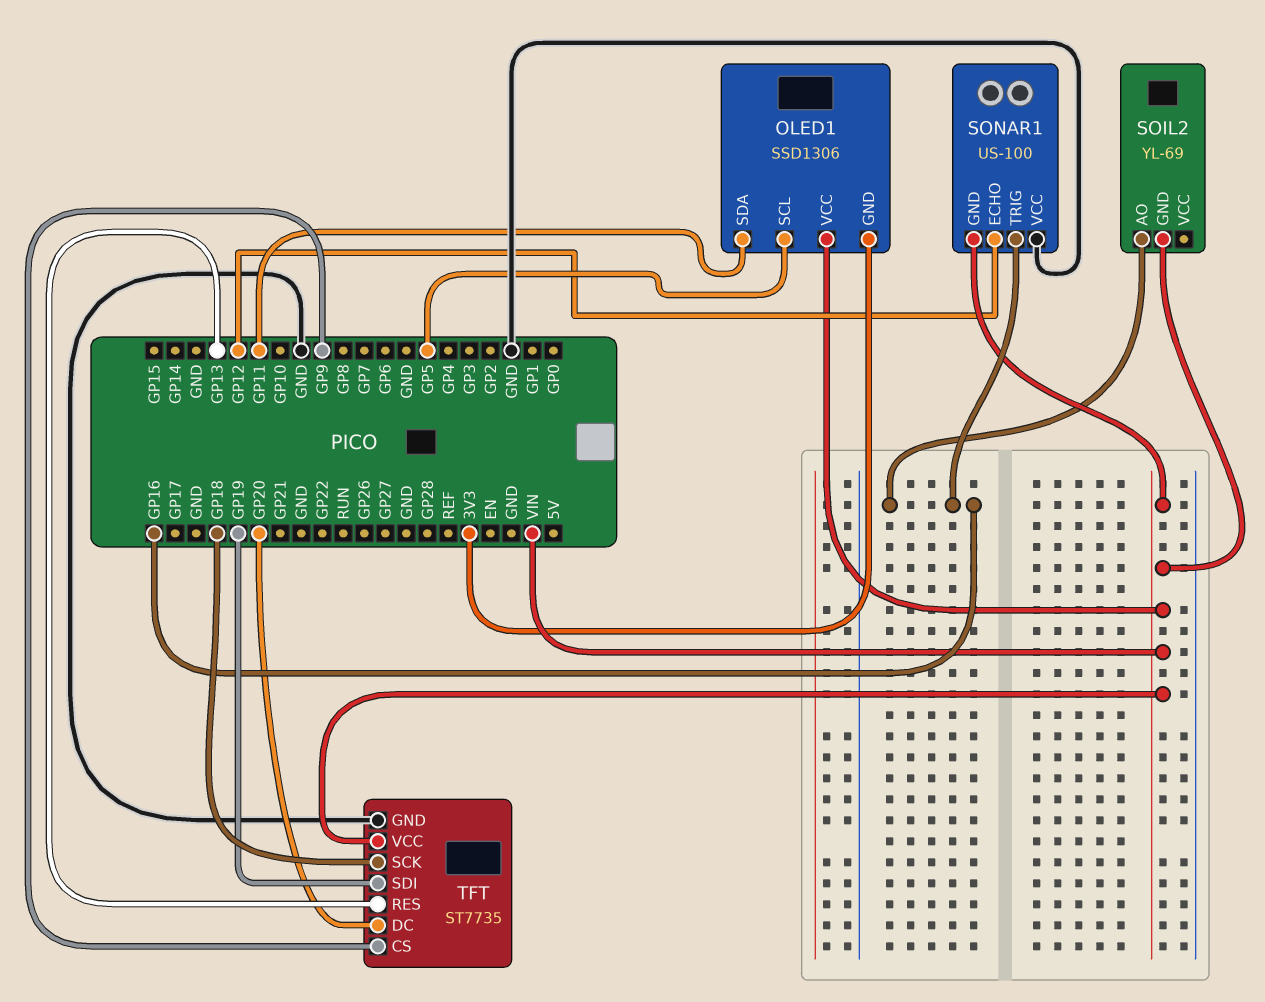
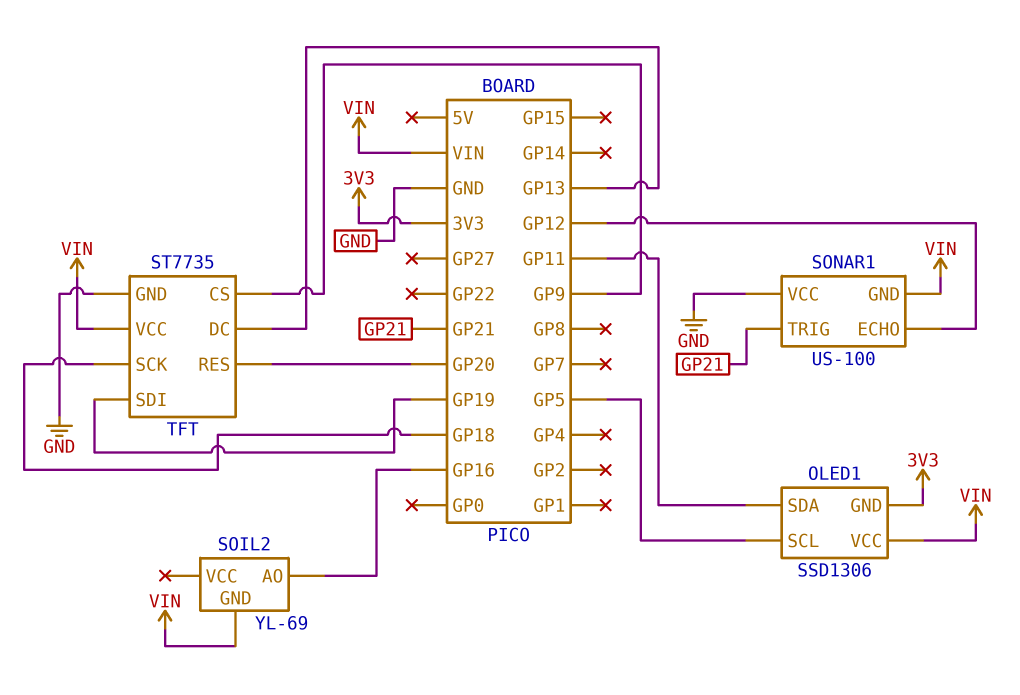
SONAR1 pin TRIG: GP16 -> GP21
TFT pin DC: GP20 -> GP13
TFT pin RES: GP13 -> GP20

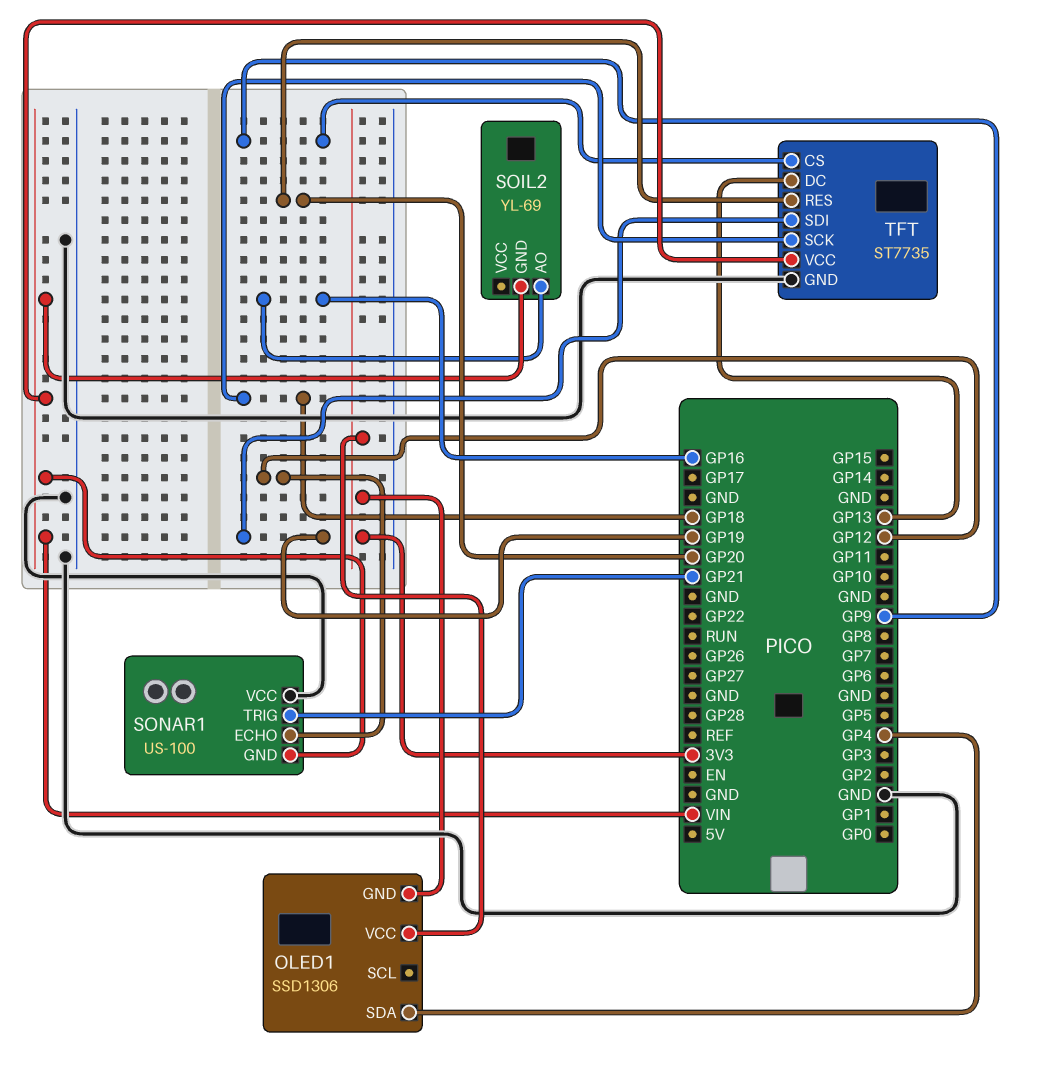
OLED1 pin SCL: GP5 -> none
OLED1 pin SDA: GP11 -> GP4
OLED1 pin VCC: VIN -> 3V3

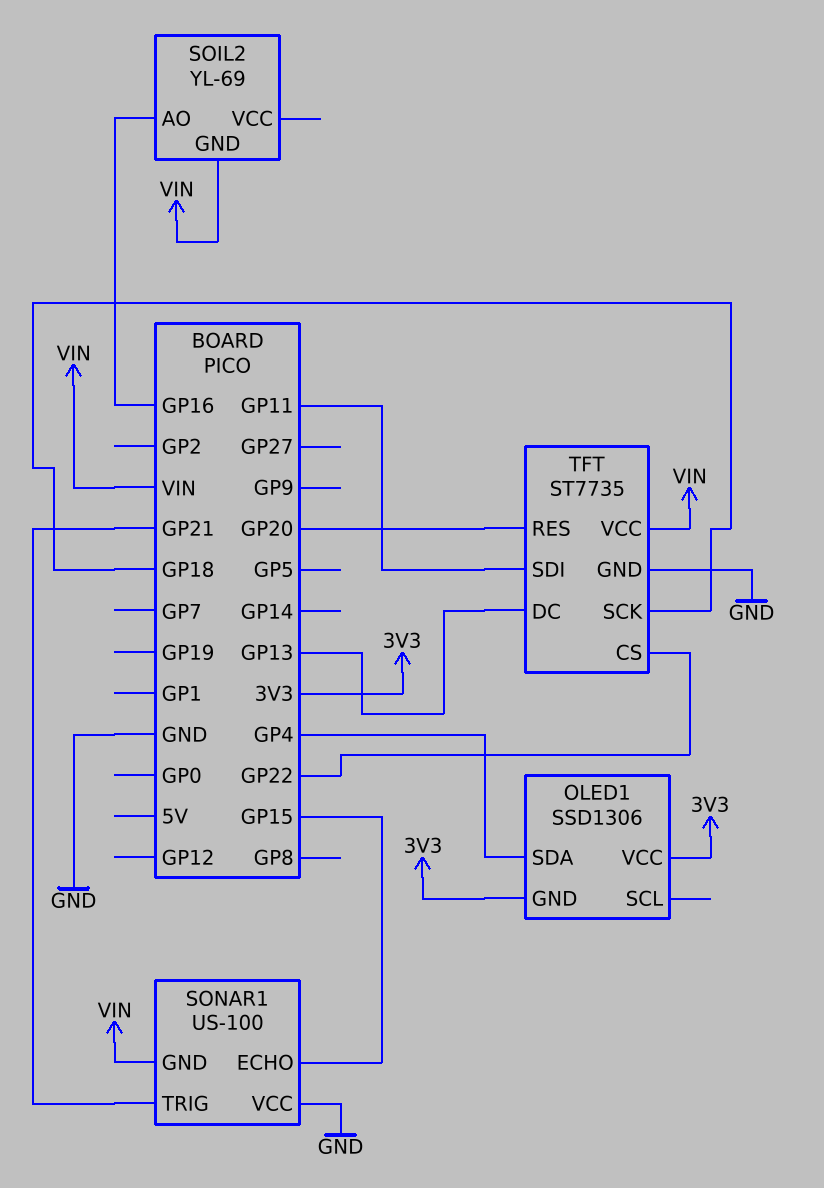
SONAR1 pin ECHO: GP12 -> GP15
TFT pin CS: GP9 -> GP22
TFT pin SDI: GP19 -> GP11

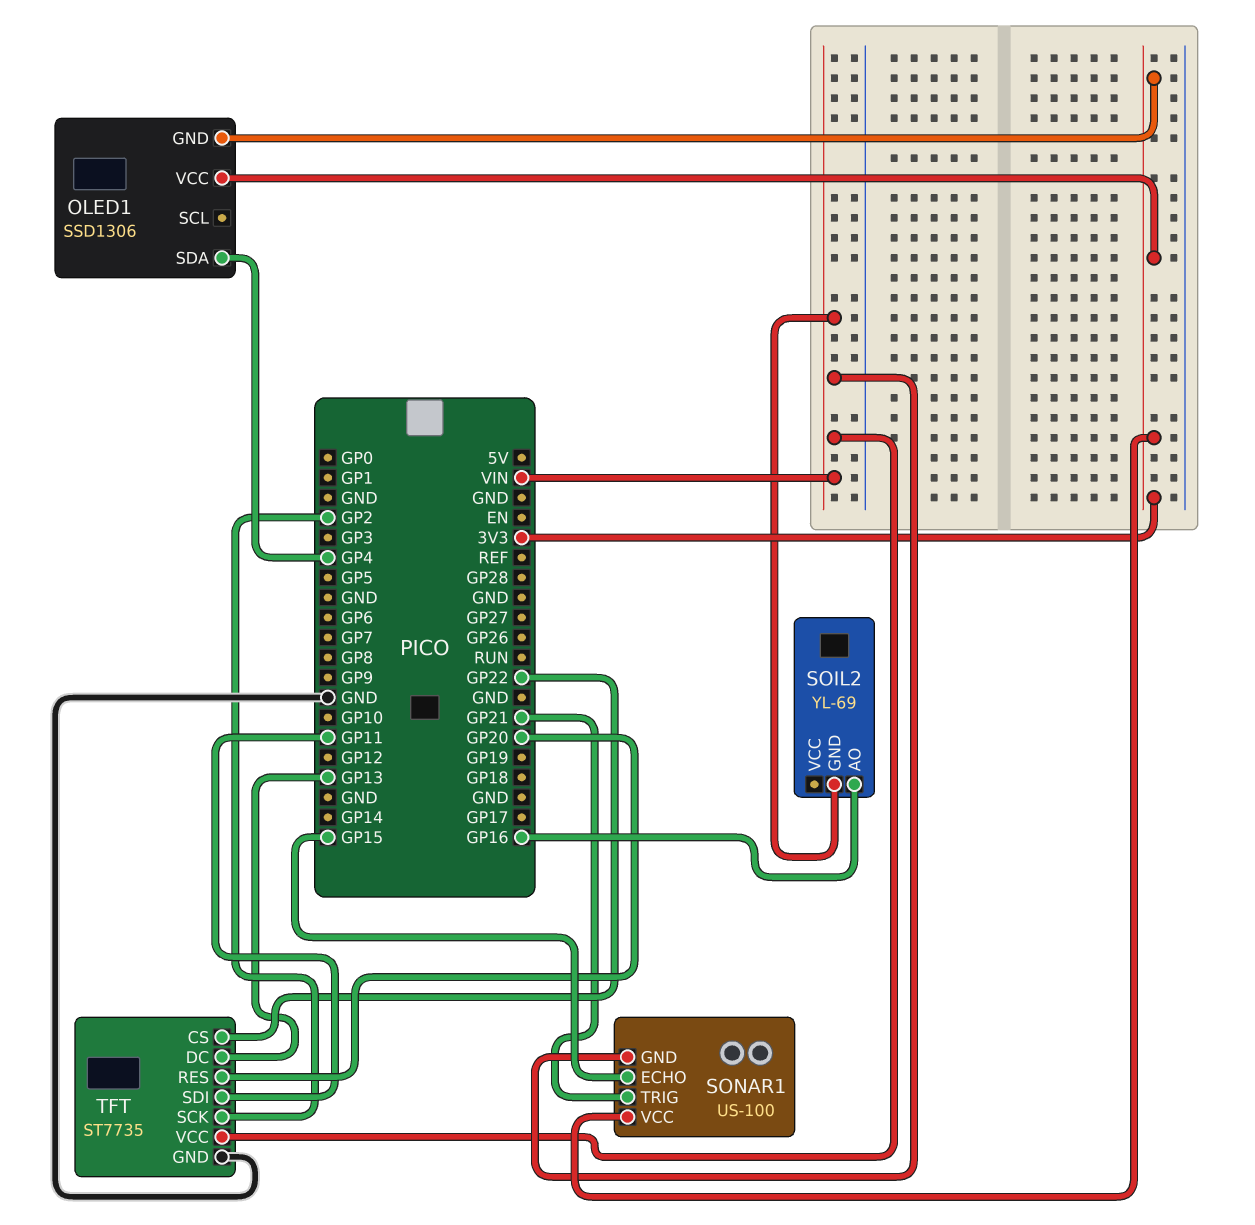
SONAR1 pin VCC: GND -> 3V3
TFT pin SCK: GP18 -> GP2

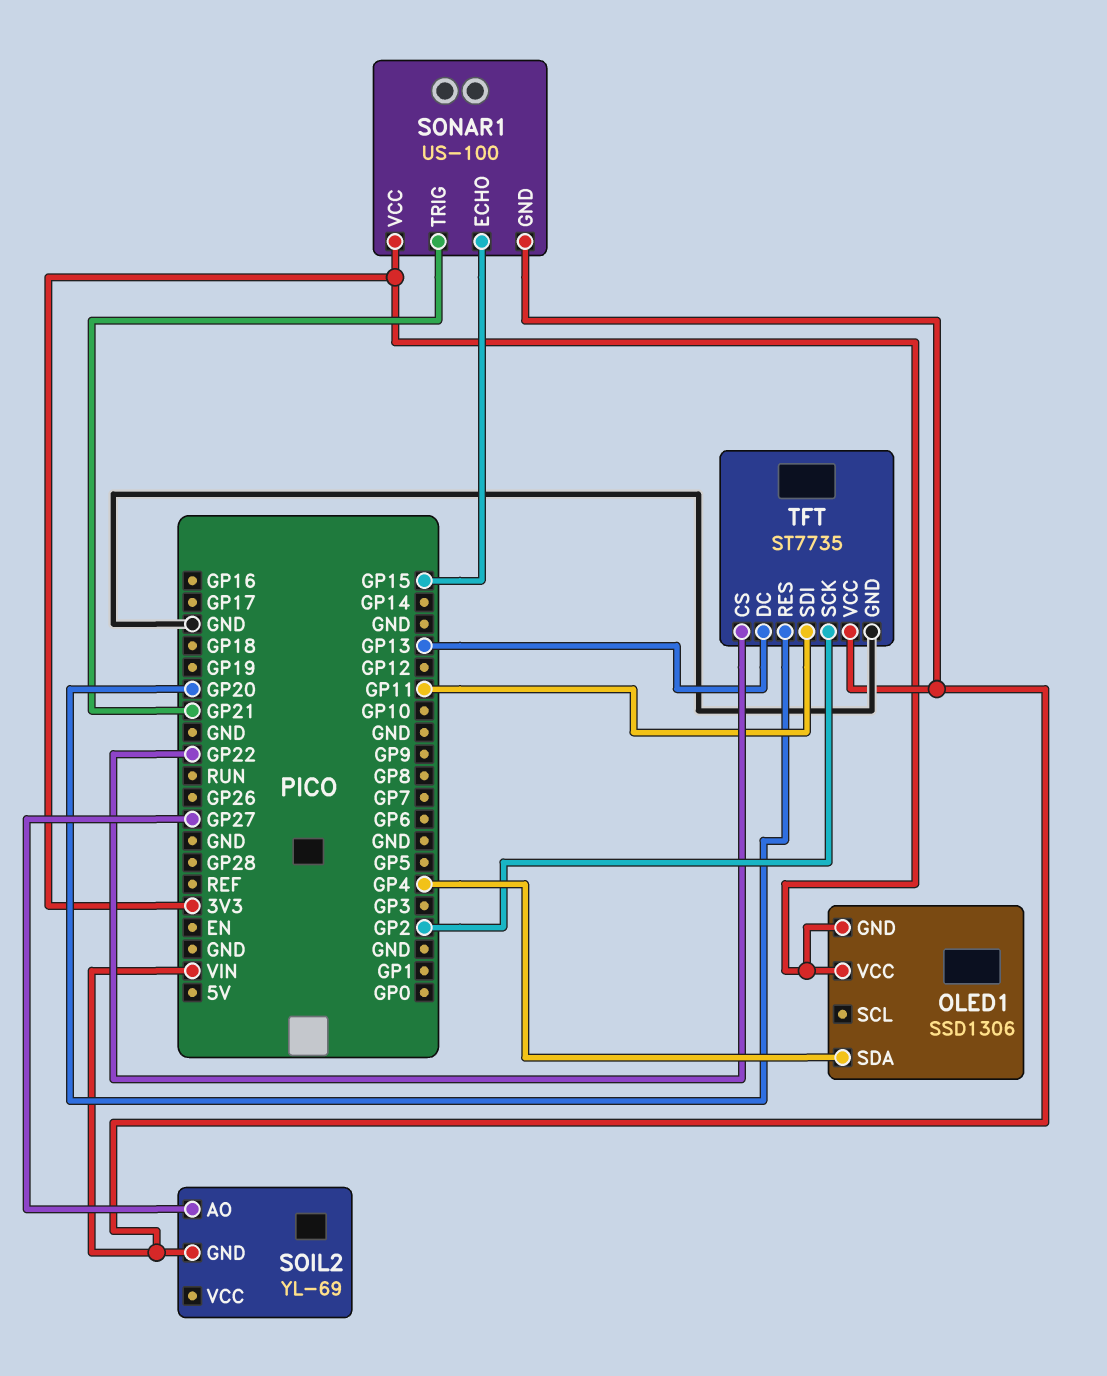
SOIL2 pin AO: GP16 -> GP27

